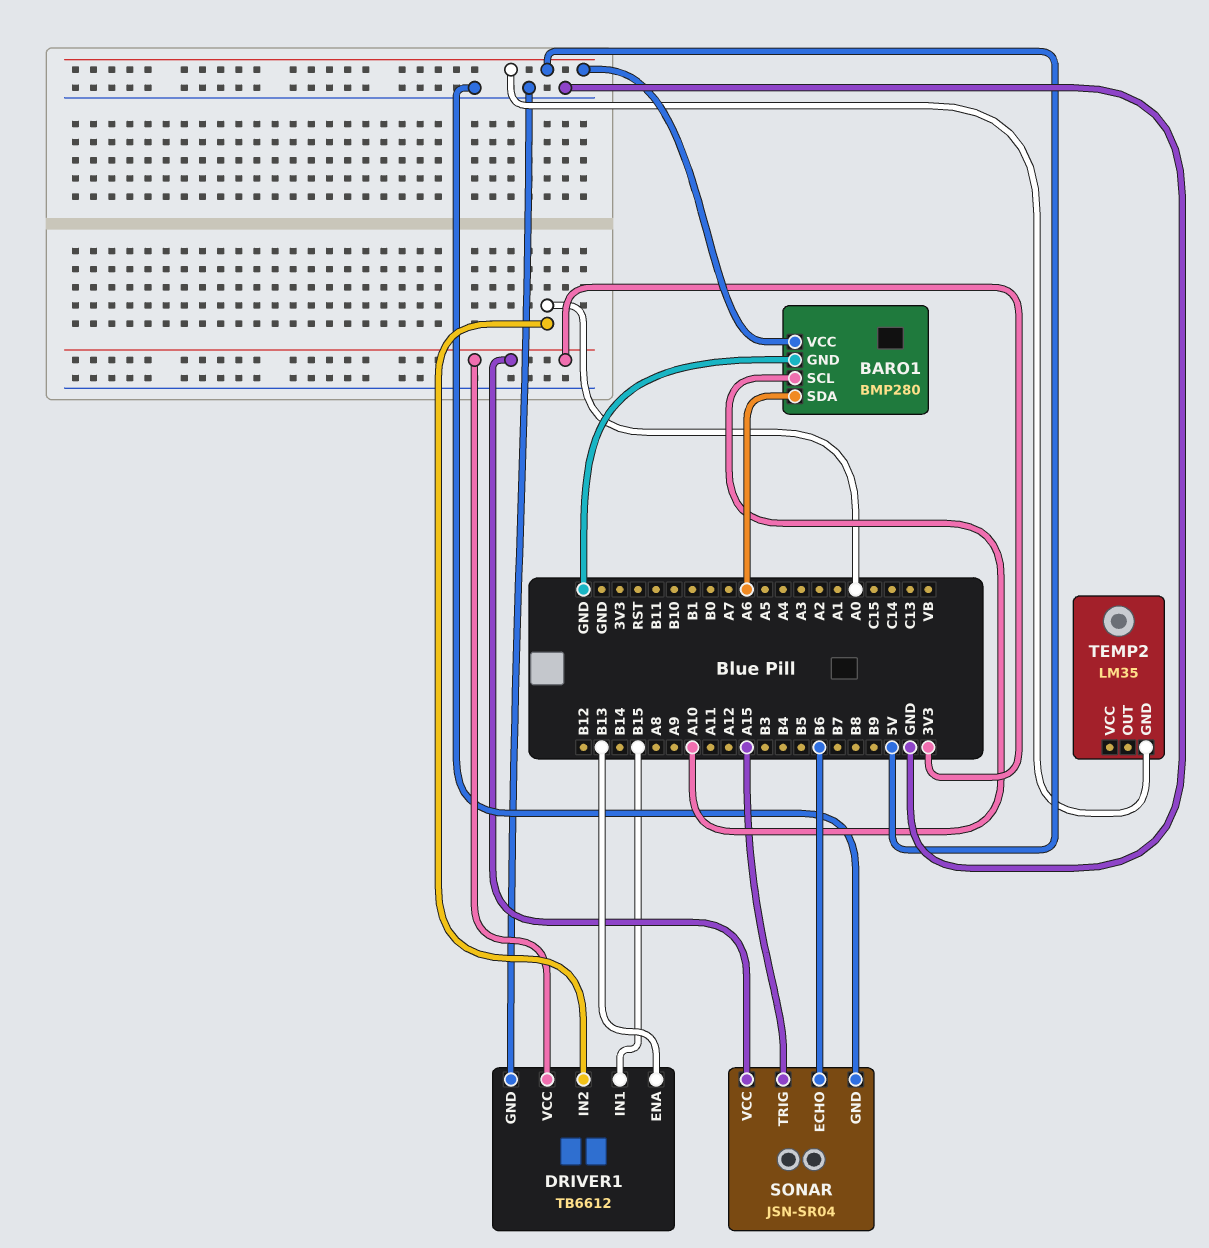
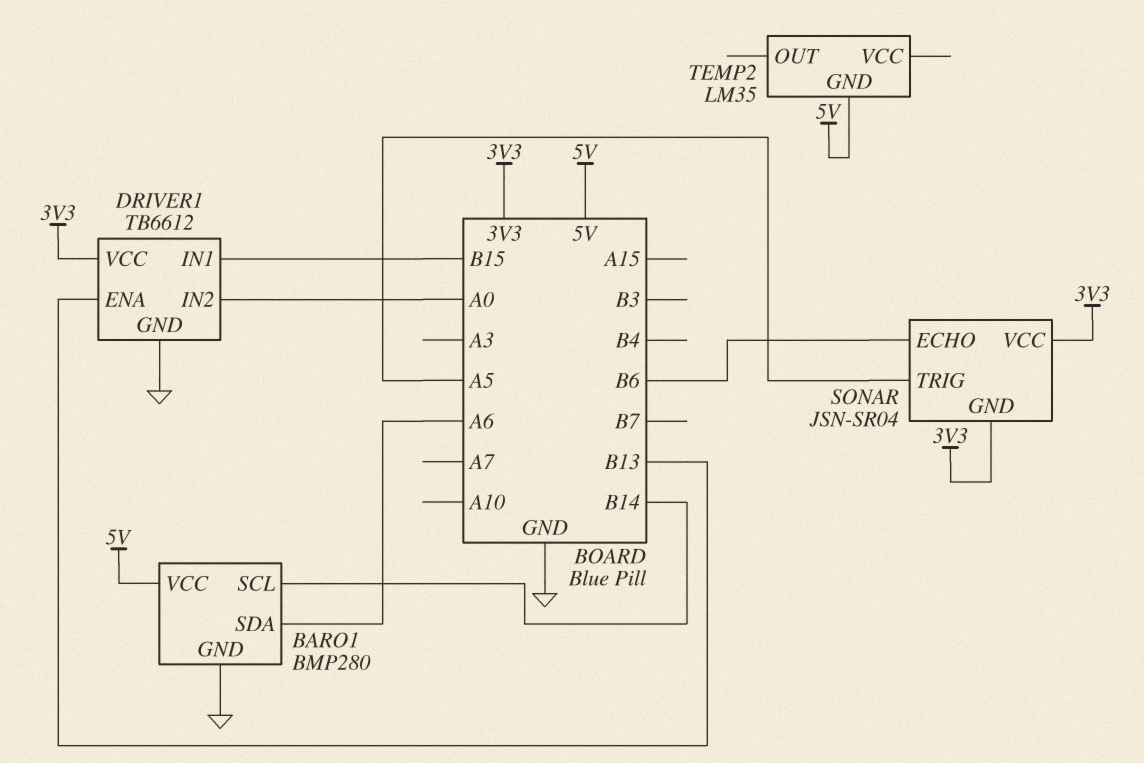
BARO1 pin SCL: A10 -> B14
SONAR pin GND: GND -> 3V3
SONAR pin TRIG: A15 -> A5

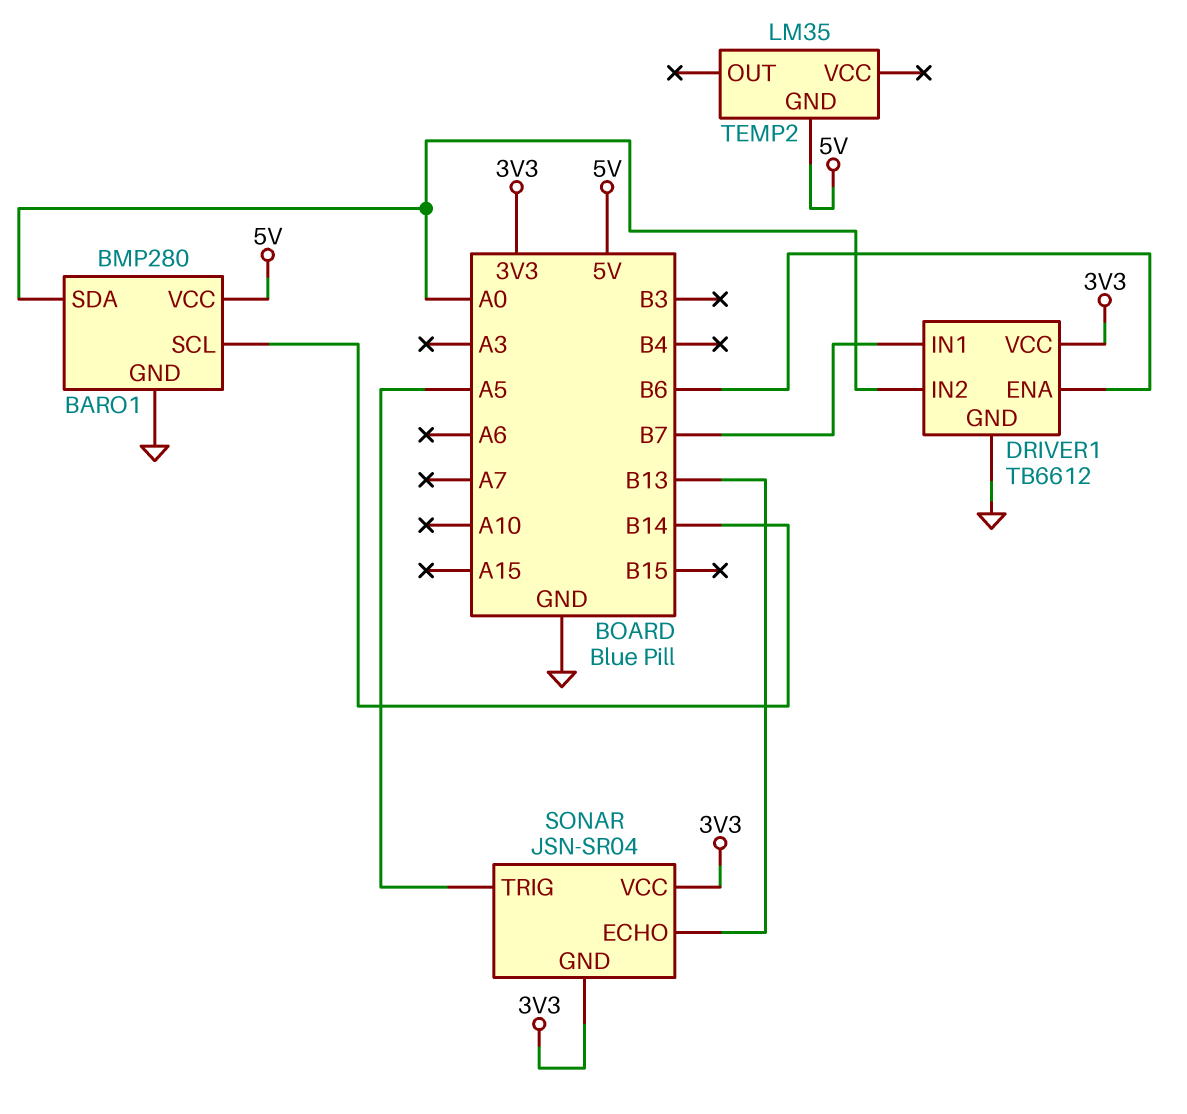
BARO1 pin SDA: A6 -> A0
DRIVER1 pin ENA: B13 -> B6
DRIVER1 pin IN1: B15 -> B7
SONAR pin ECHO: B6 -> B13

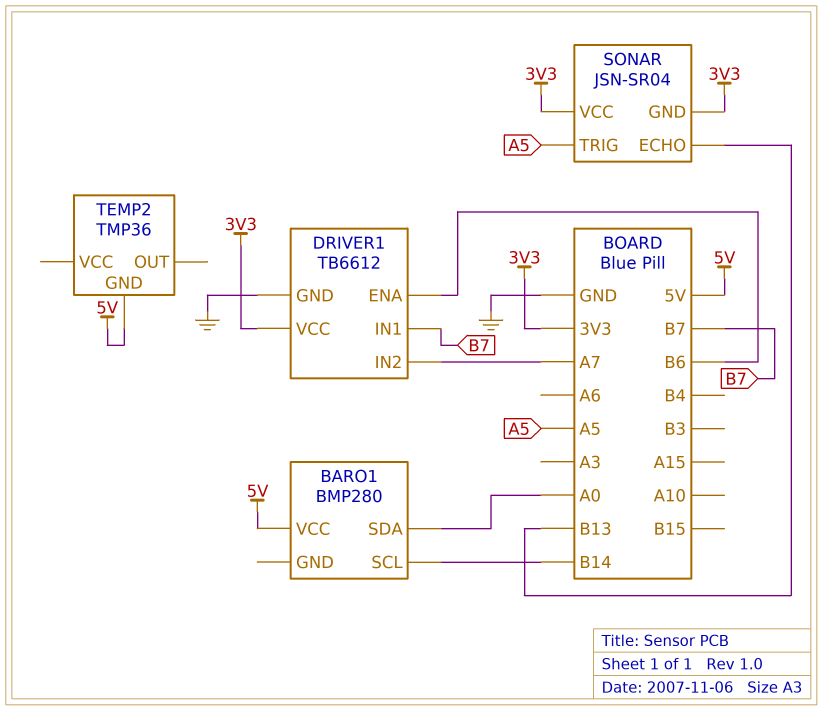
BARO1 pin GND: GND -> none
DRIVER1 pin IN2: A0 -> A7
TEMP2: LM35 -> TMP36

